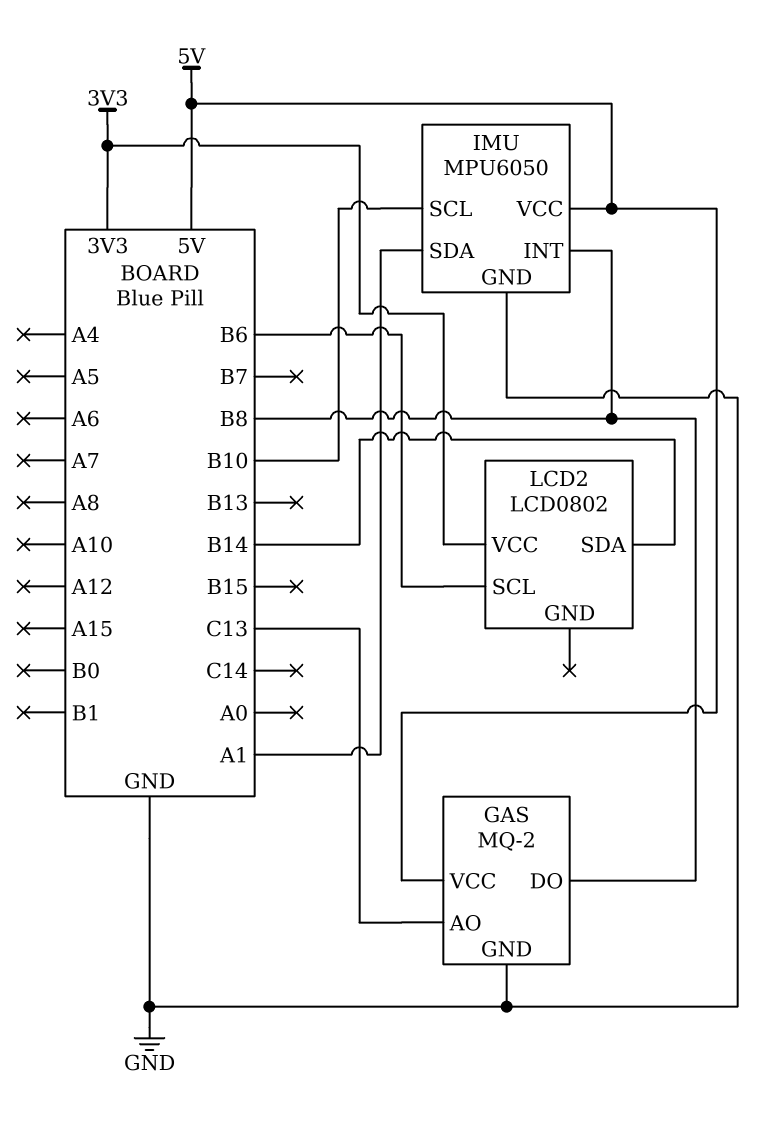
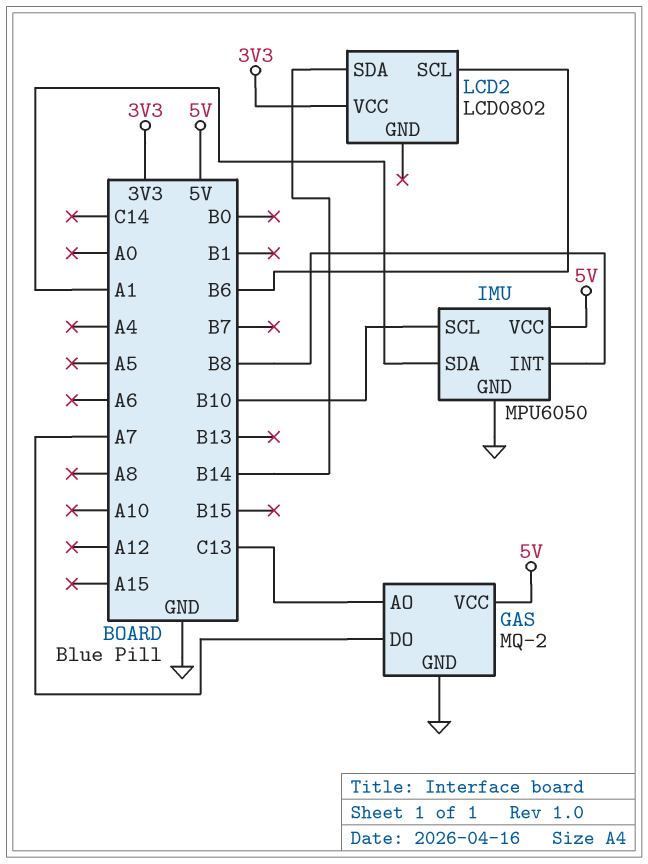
GAS pin DO: B8 -> A7

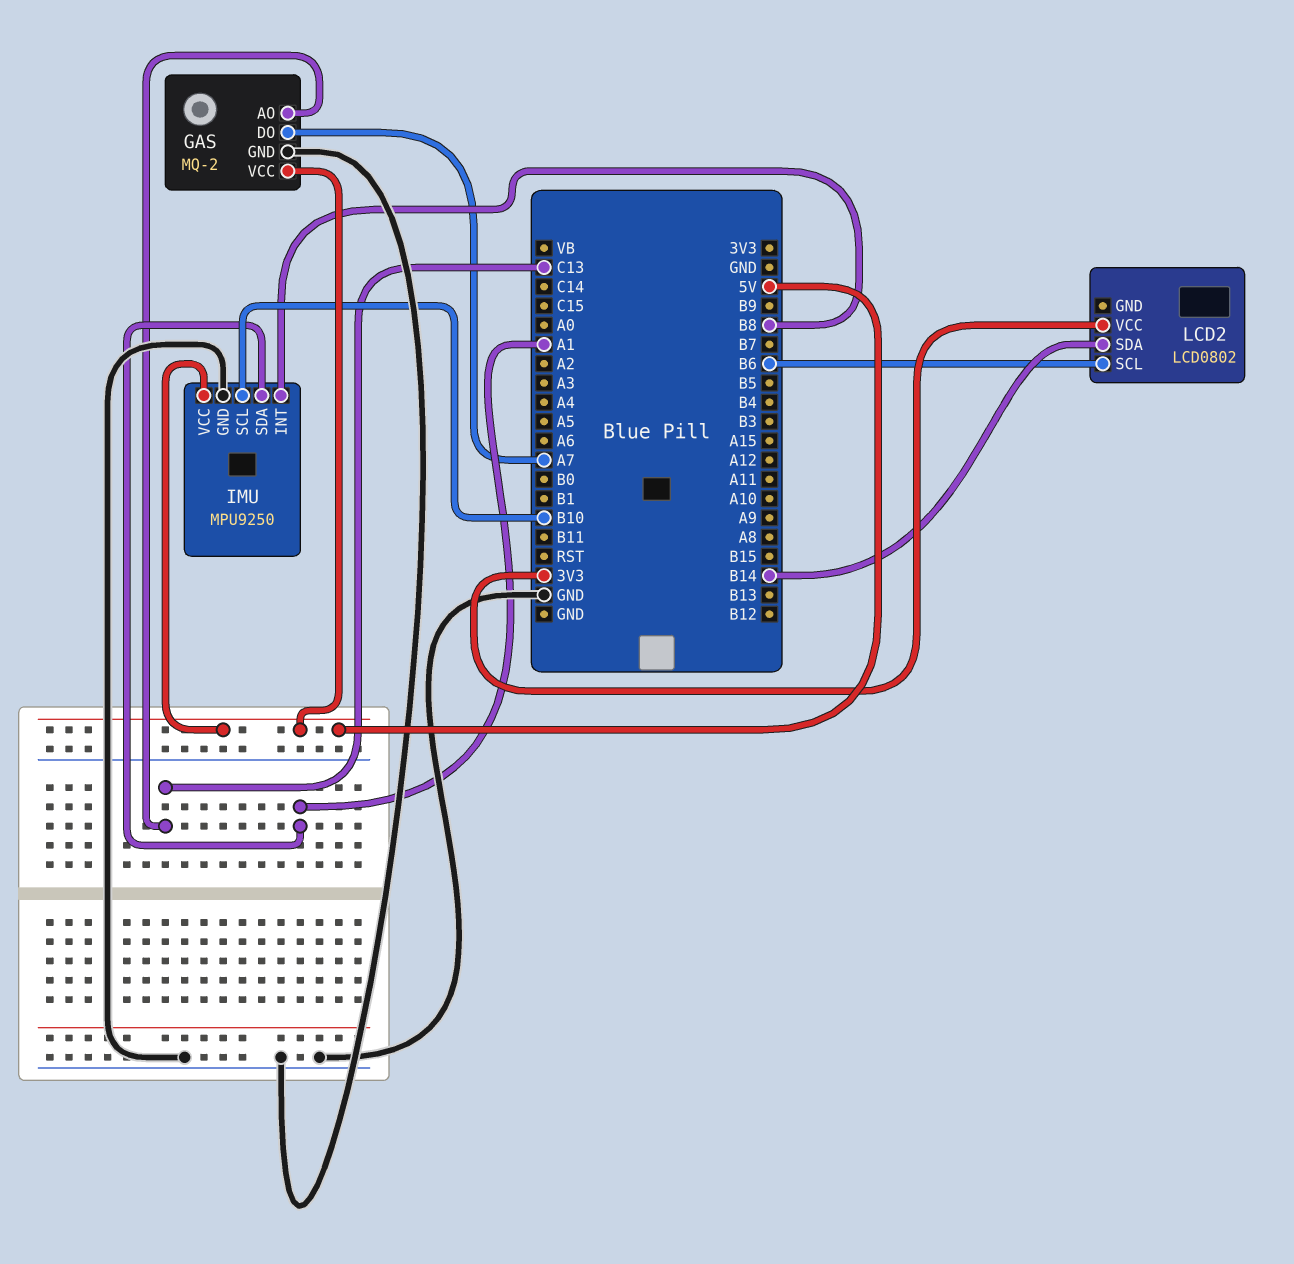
IMU: MPU6050 -> MPU9250

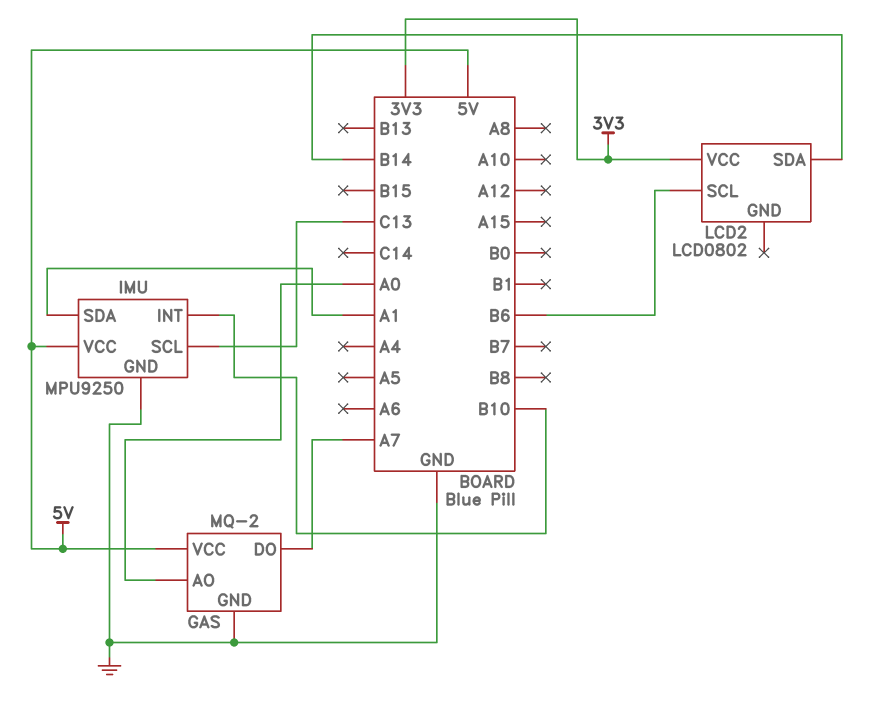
GAS pin AO: C13 -> A0
IMU pin INT: B8 -> B10
IMU pin SCL: B10 -> C13

